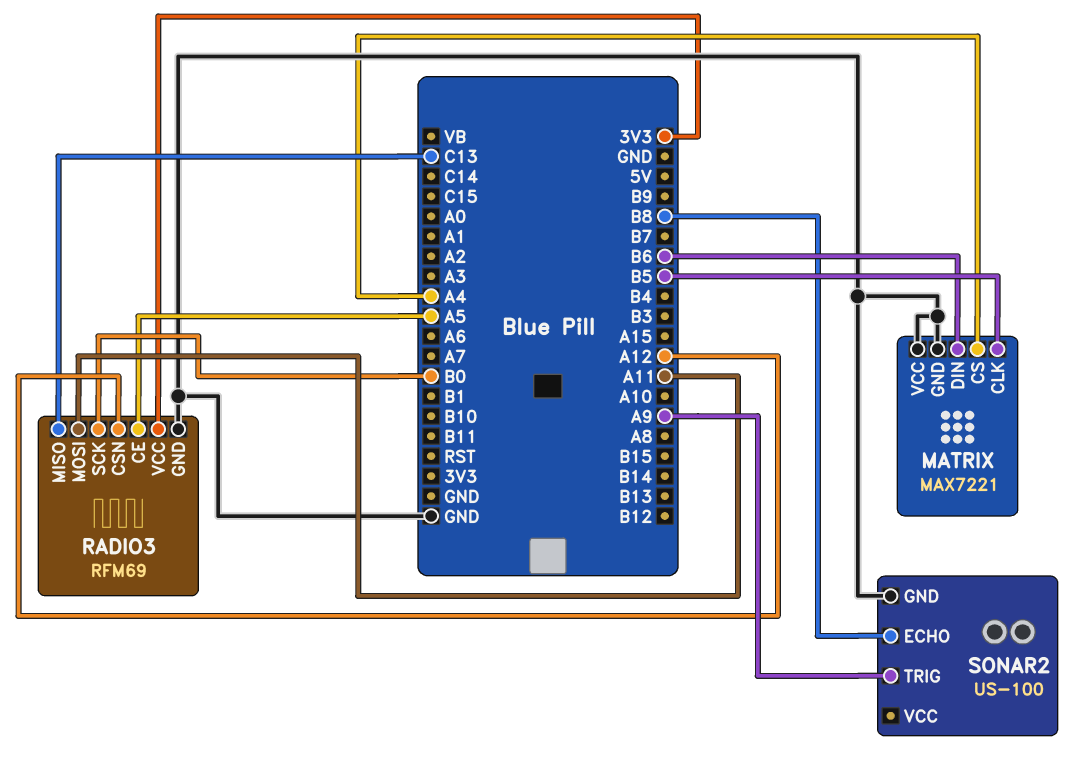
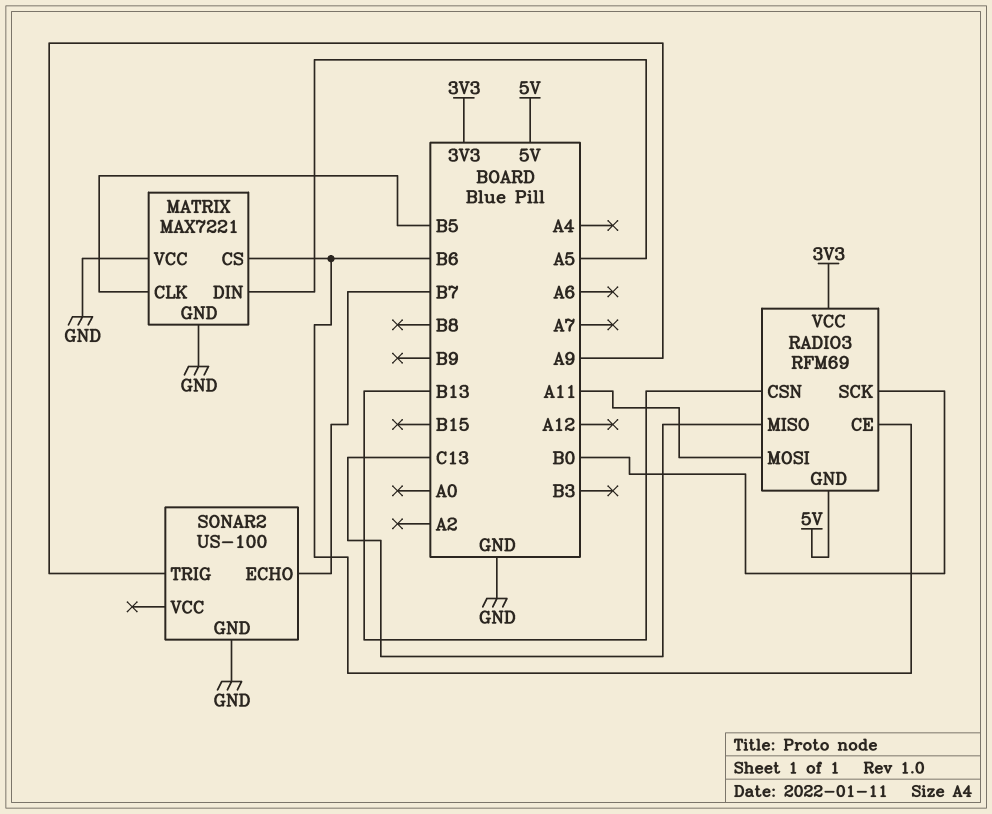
MATRIX pin CS: A4 -> B6
MATRIX pin DIN: B6 -> A5
RADIO3 pin CE: A5 -> B6
RADIO3 pin CSN: A12 -> B13
RADIO3 pin GND: GND -> 5V
SONAR2 pin ECHO: B8 -> B7

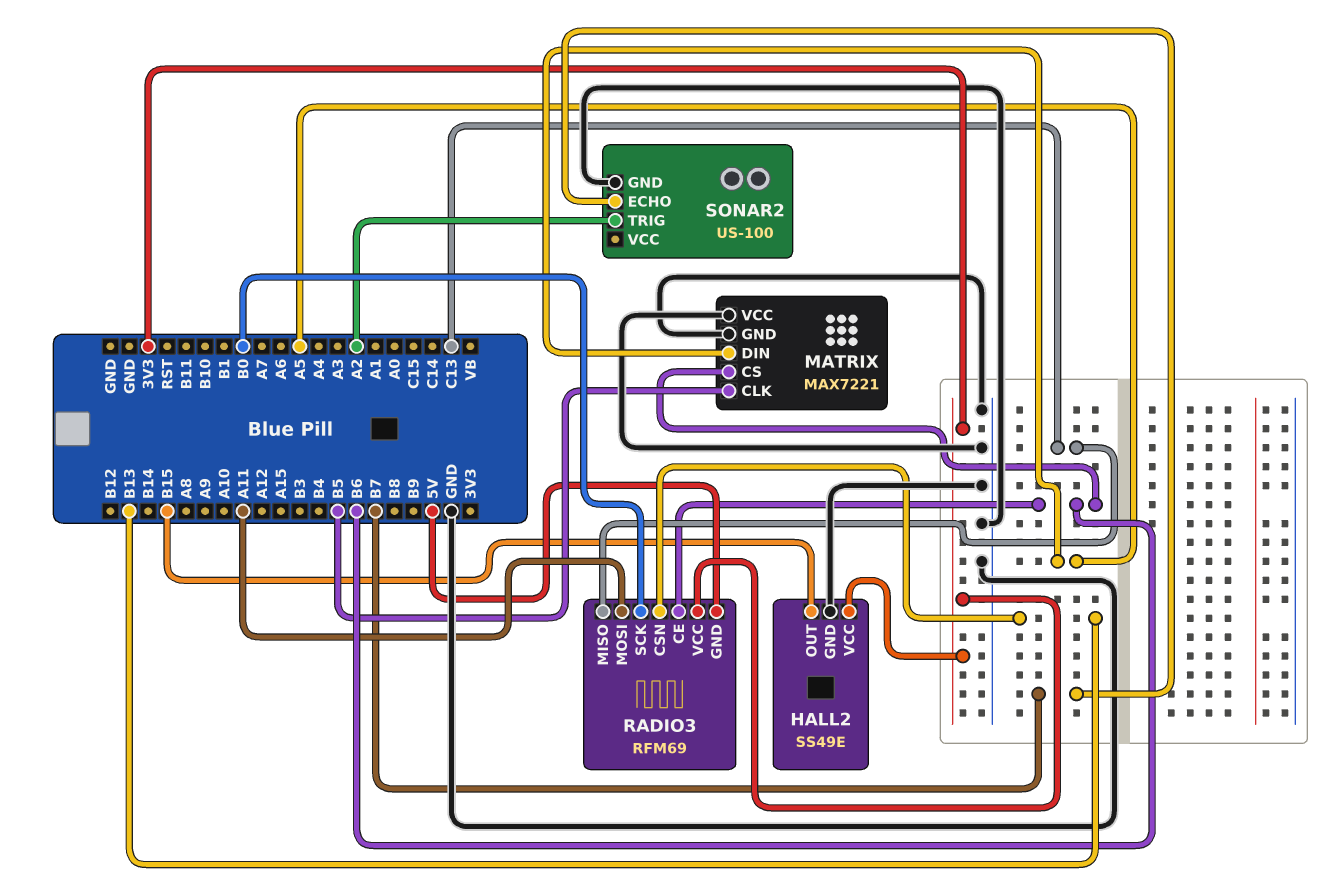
HALL2: none -> SS49E
HALL2 pin GND: none -> GND
HALL2 pin OUT: none -> B15
HALL2 pin VCC: none -> 3V3
SONAR2 pin TRIG: A9 -> A2

